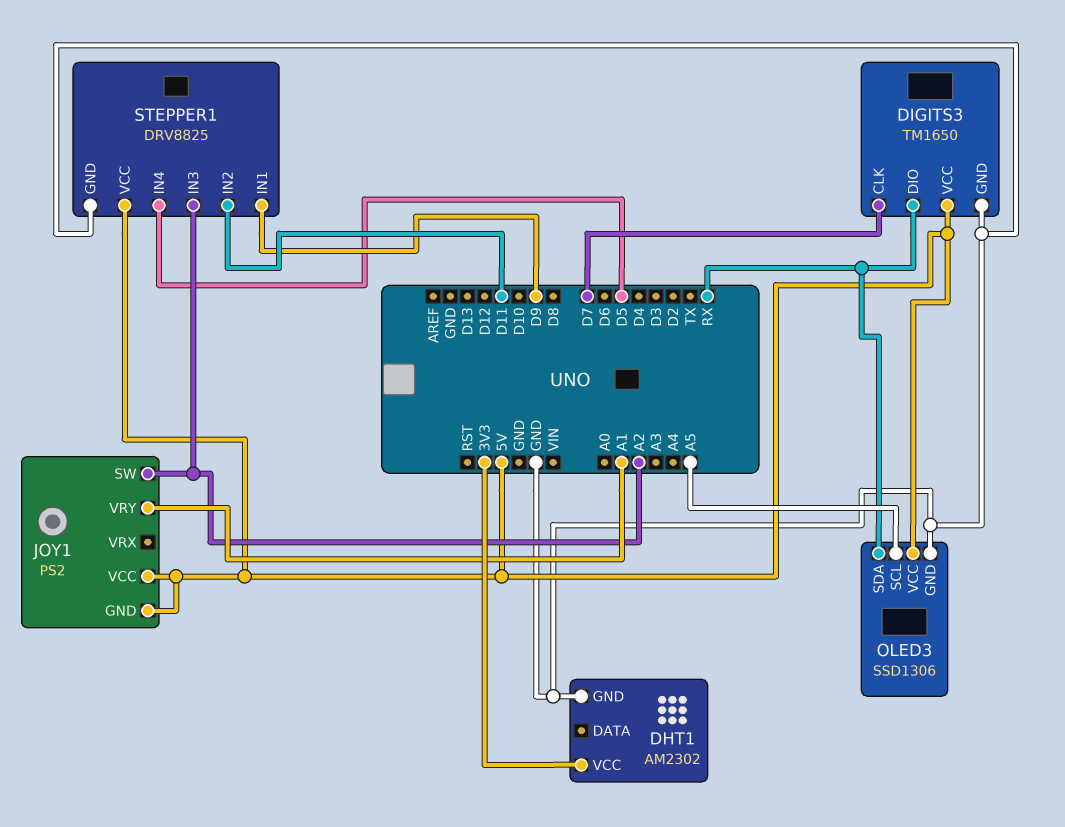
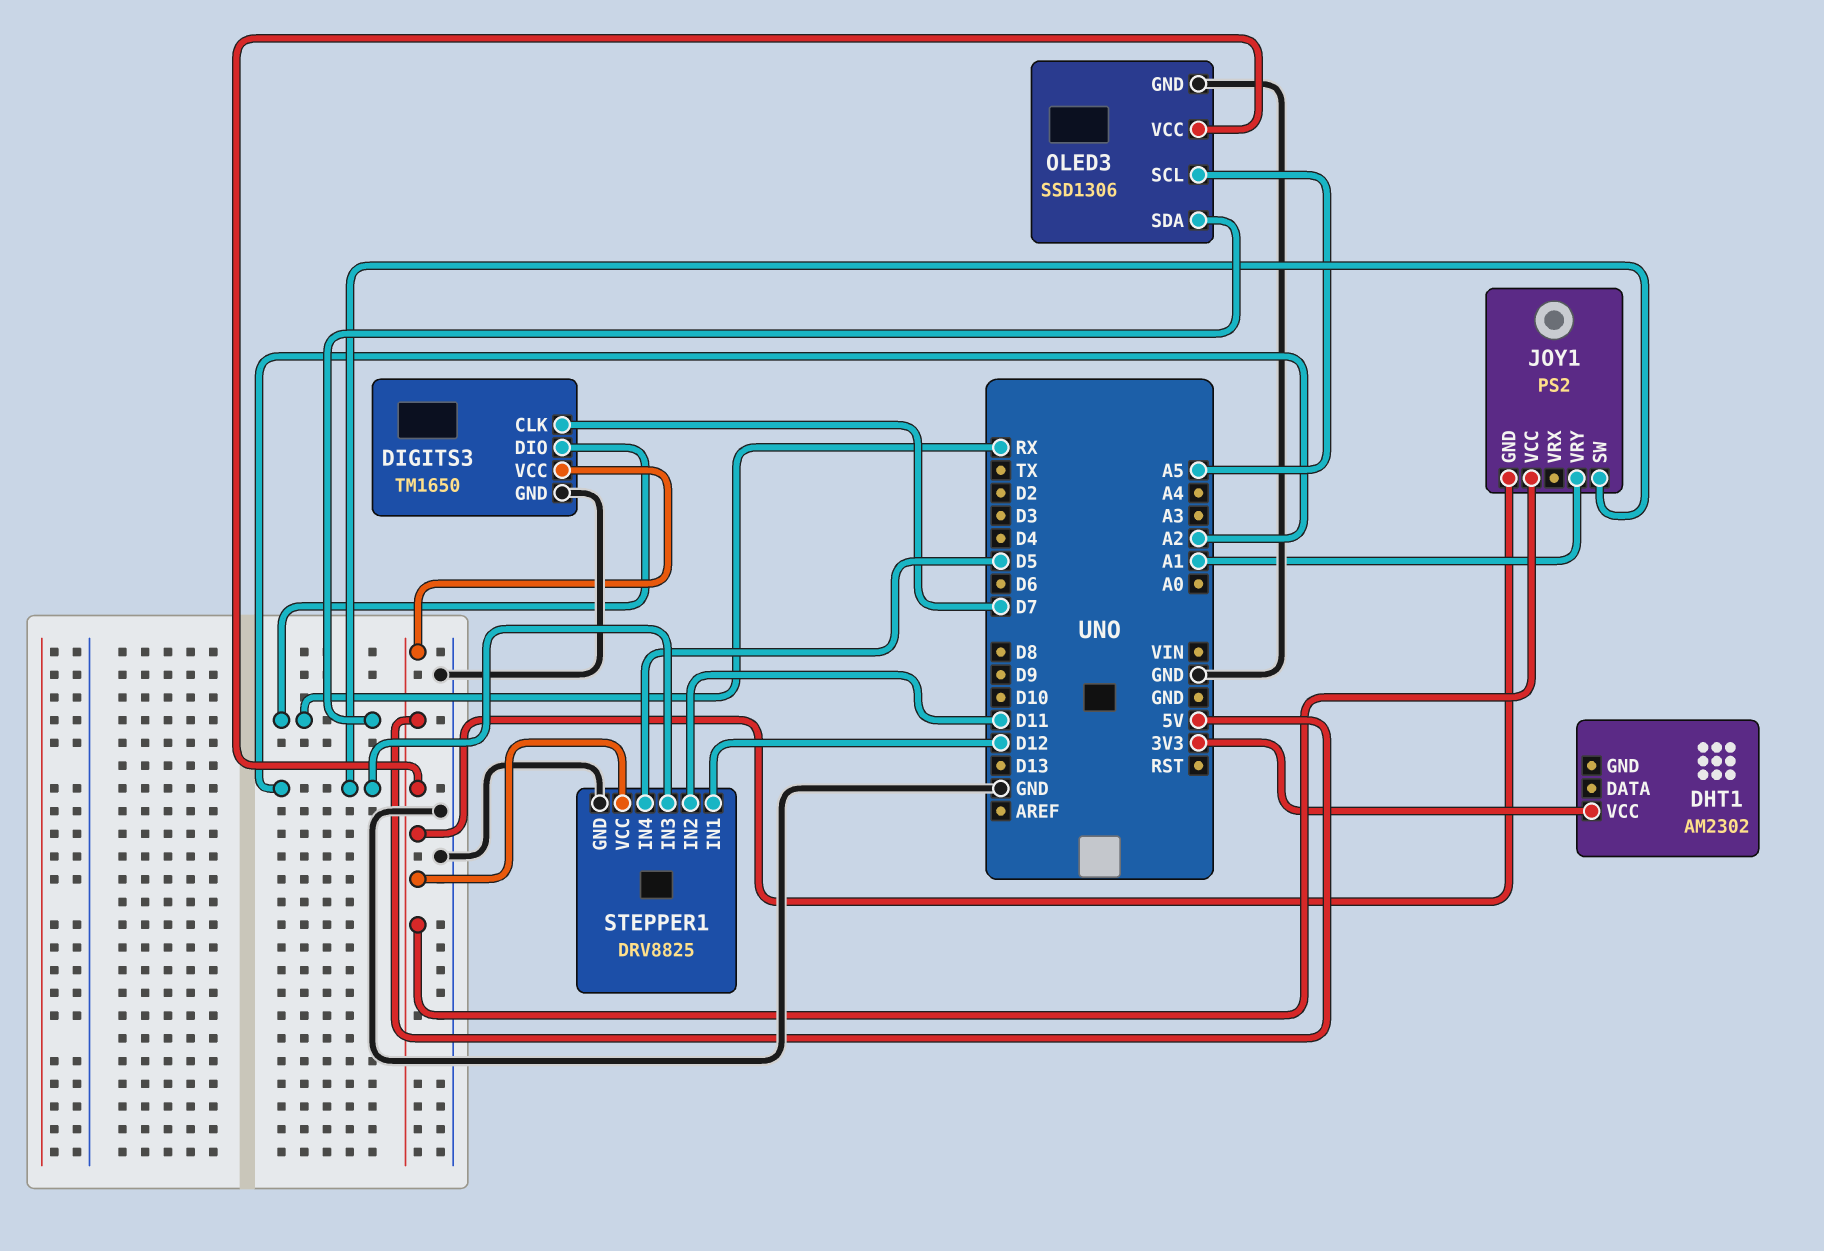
DHT1 pin GND: GND -> none
STEPPER1 pin IN1: D9 -> D12

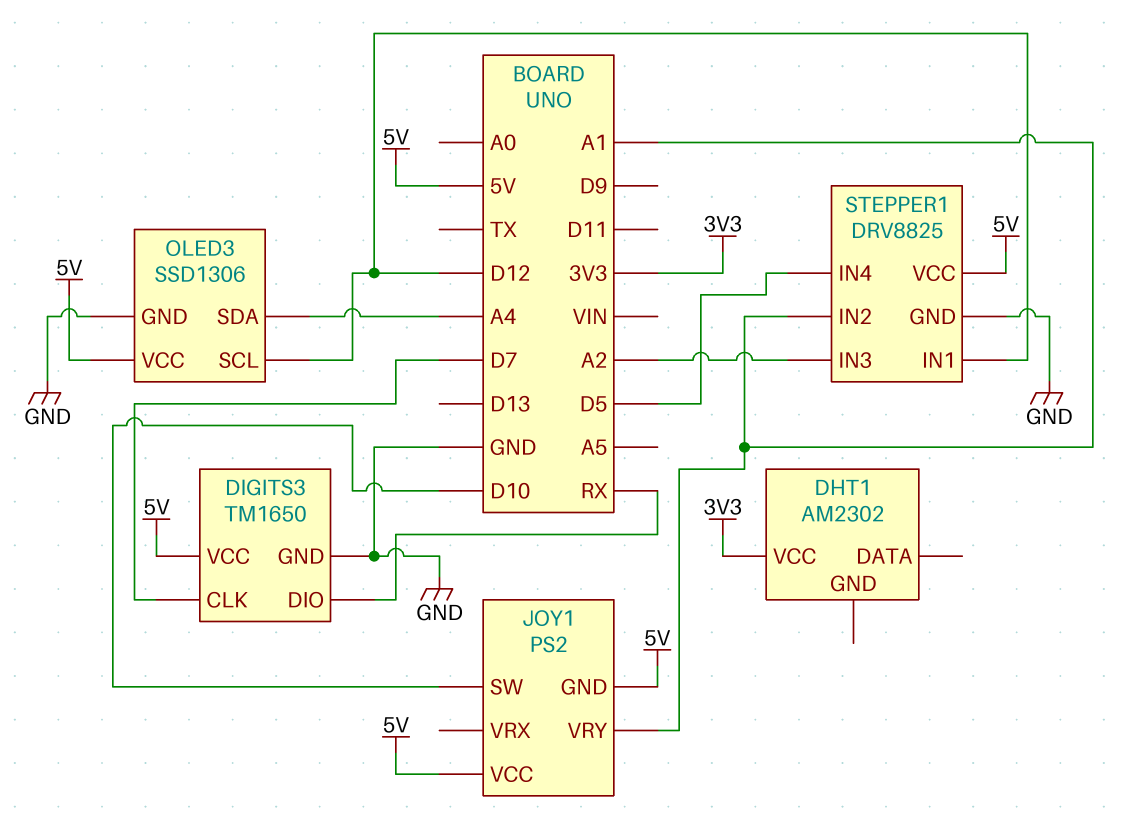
JOY1 pin SW: A2 -> D10
OLED3 pin SCL: A5 -> D12
OLED3 pin SDA: RX -> A4
STEPPER1 pin IN2: D11 -> A1

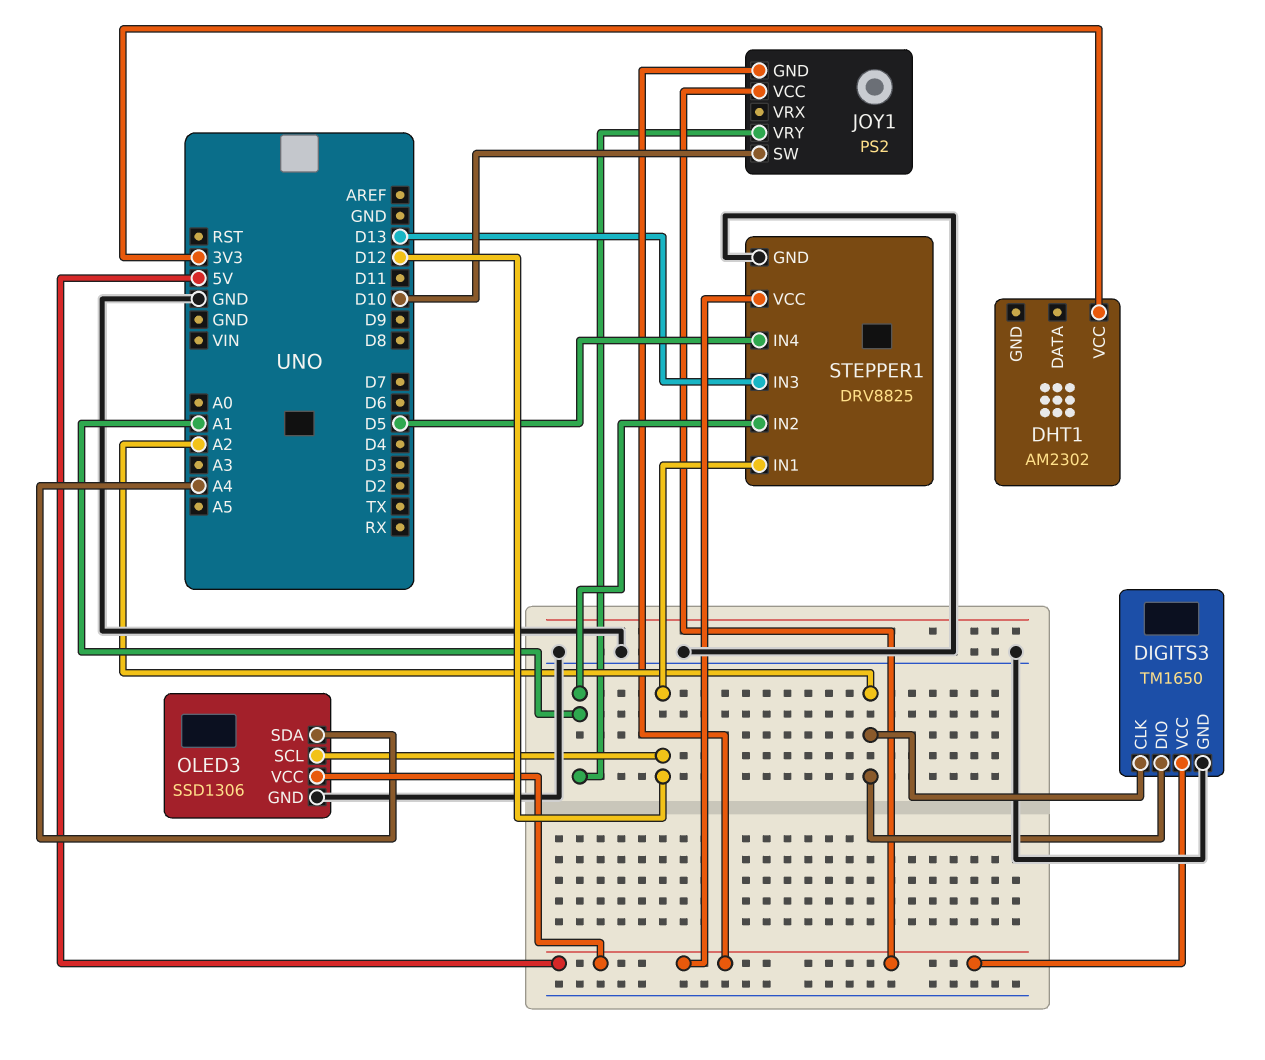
DIGITS3 pin CLK: D7 -> A2
DIGITS3 pin DIO: RX -> A2
STEPPER1 pin IN3: A2 -> D13

